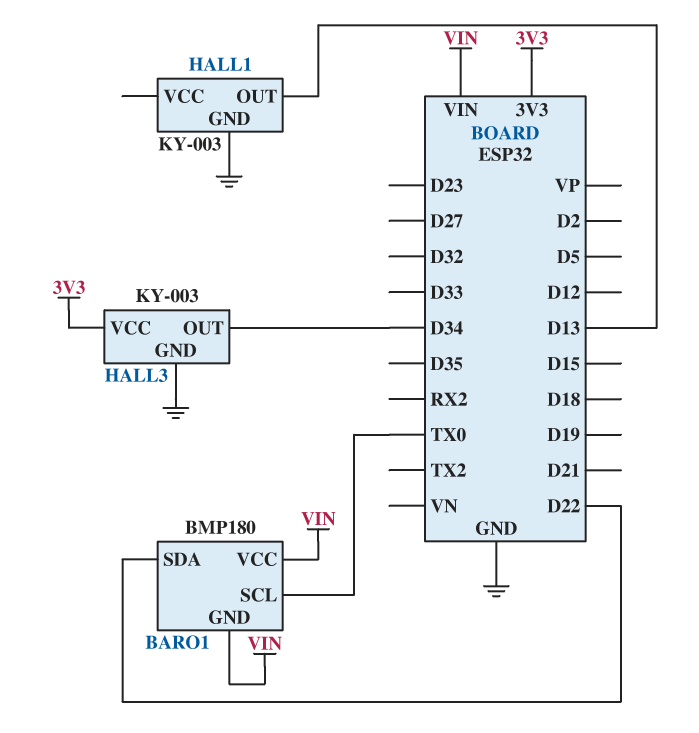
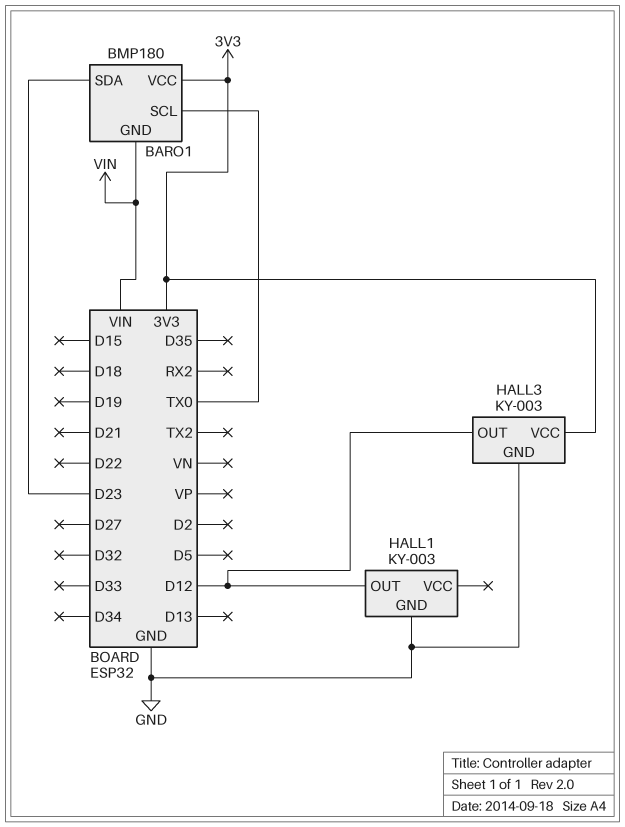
BARO1 pin SDA: D22 -> D23
BARO1 pin VCC: VIN -> 3V3
HALL1 pin OUT: D13 -> D12
HALL3 pin OUT: D34 -> D12

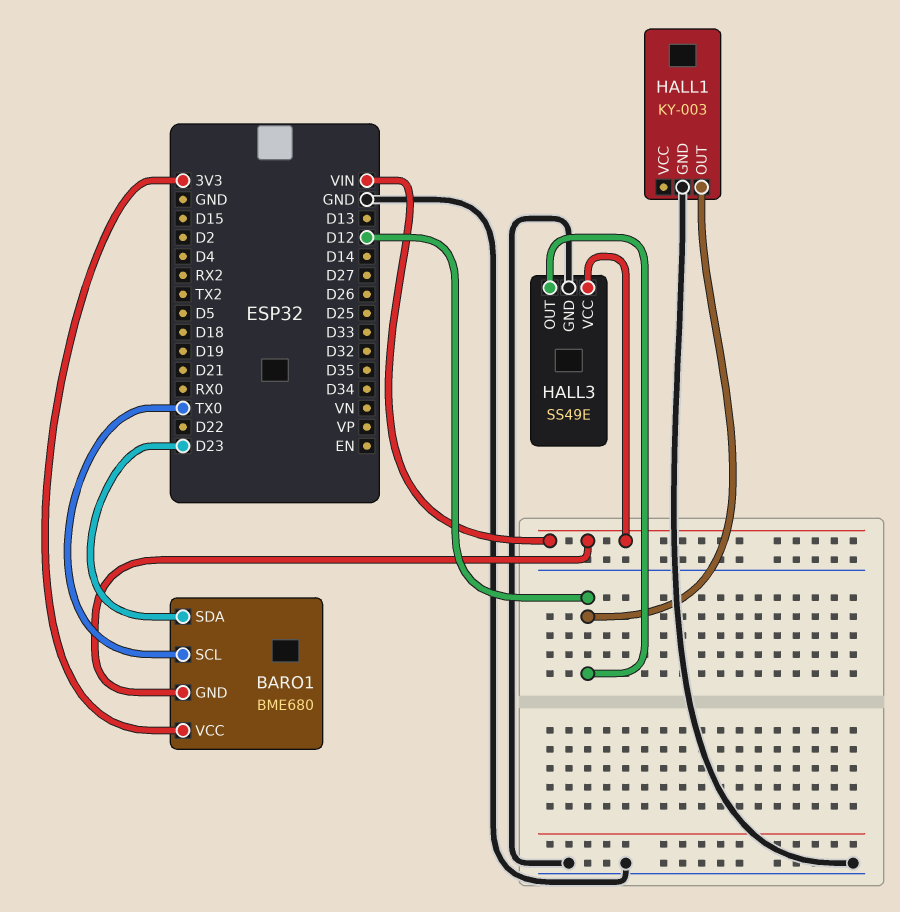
BARO1: BMP180 -> BME680
HALL3: KY-003 -> SS49E
HALL3 pin VCC: 3V3 -> VIN

